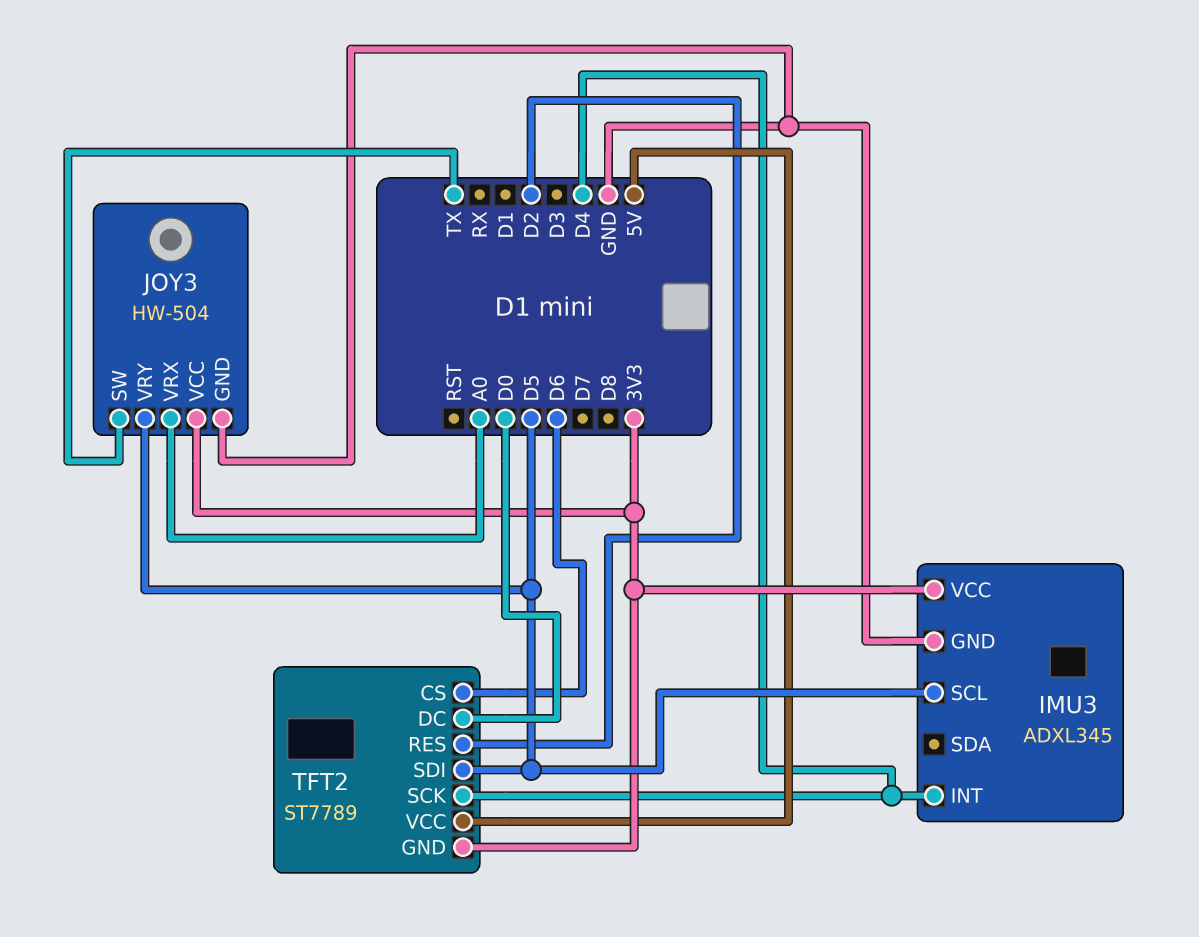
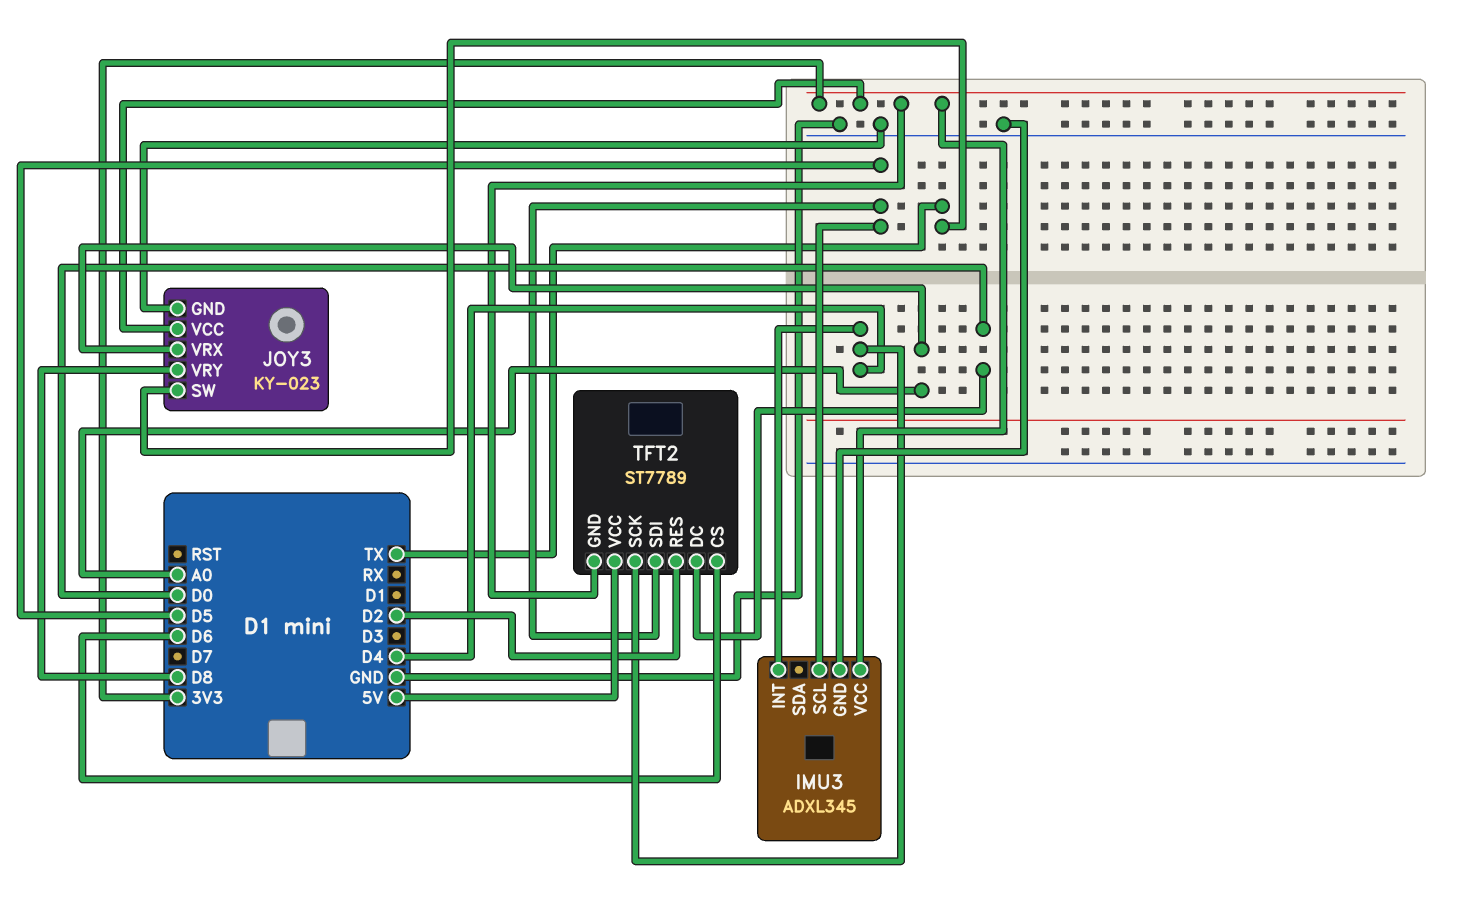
JOY3: HW-504 -> KY-023
JOY3 pin VRY: D5 -> D8

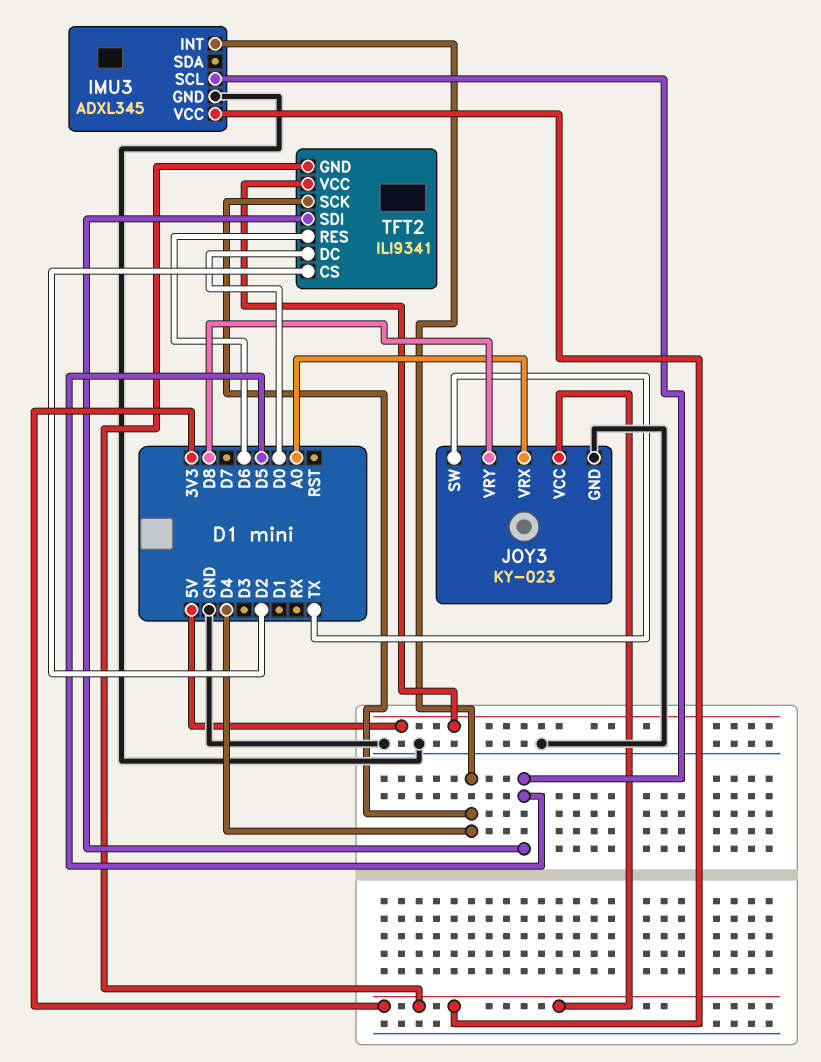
TFT2: ST7789 -> ILI9341
TFT2 pin CS: D6 -> D2
TFT2 pin RES: D2 -> D6

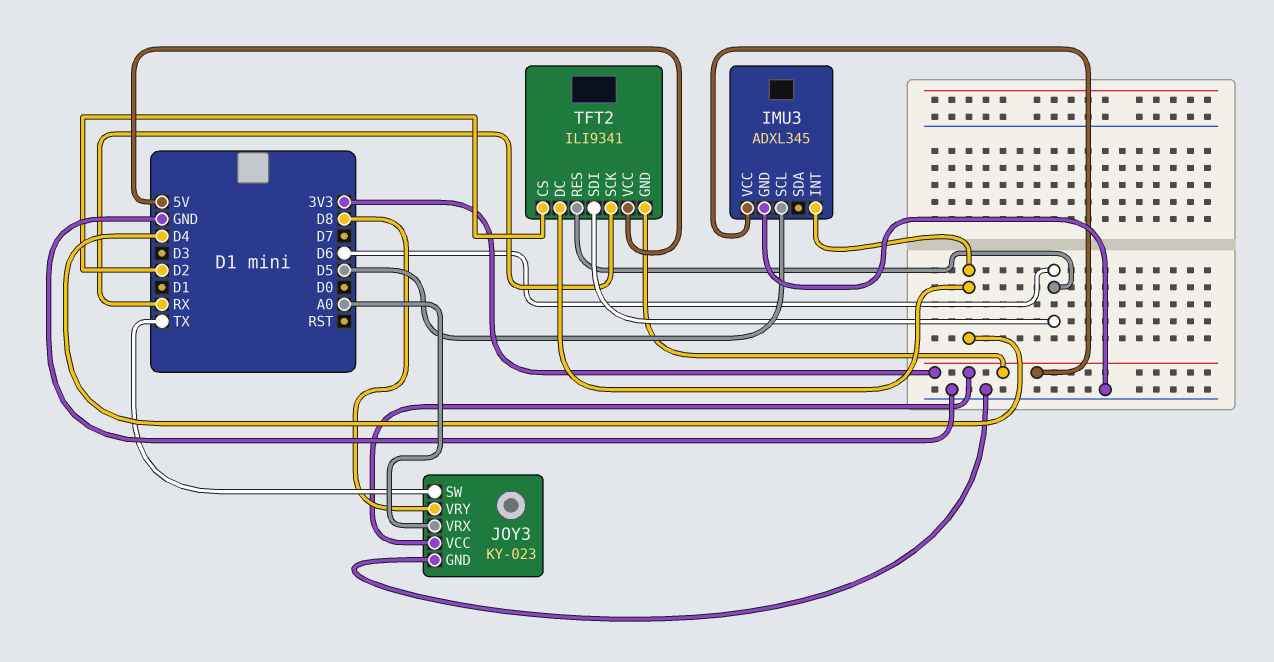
TFT2 pin DC: D0 -> D4
TFT2 pin SCK: D4 -> RX
TFT2 pin SDI: D5 -> D6

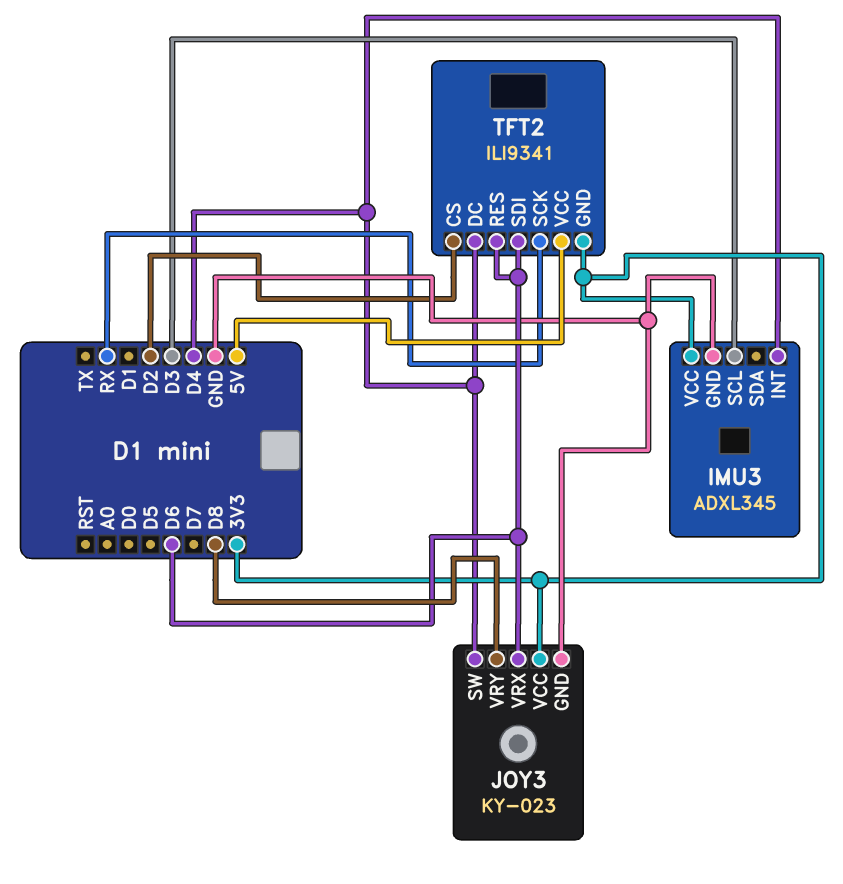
IMU3 pin SCL: D5 -> D3
JOY3 pin SW: TX -> D4
JOY3 pin VRX: A0 -> D6

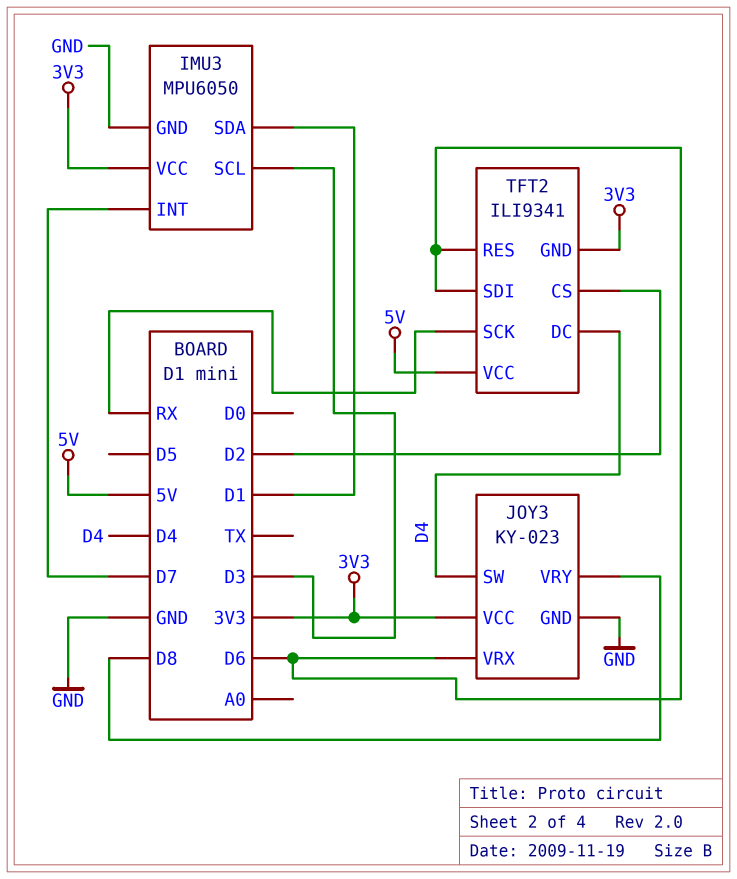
IMU3: ADXL345 -> MPU6050
IMU3 pin INT: D4 -> D7
IMU3 pin SDA: none -> D1

